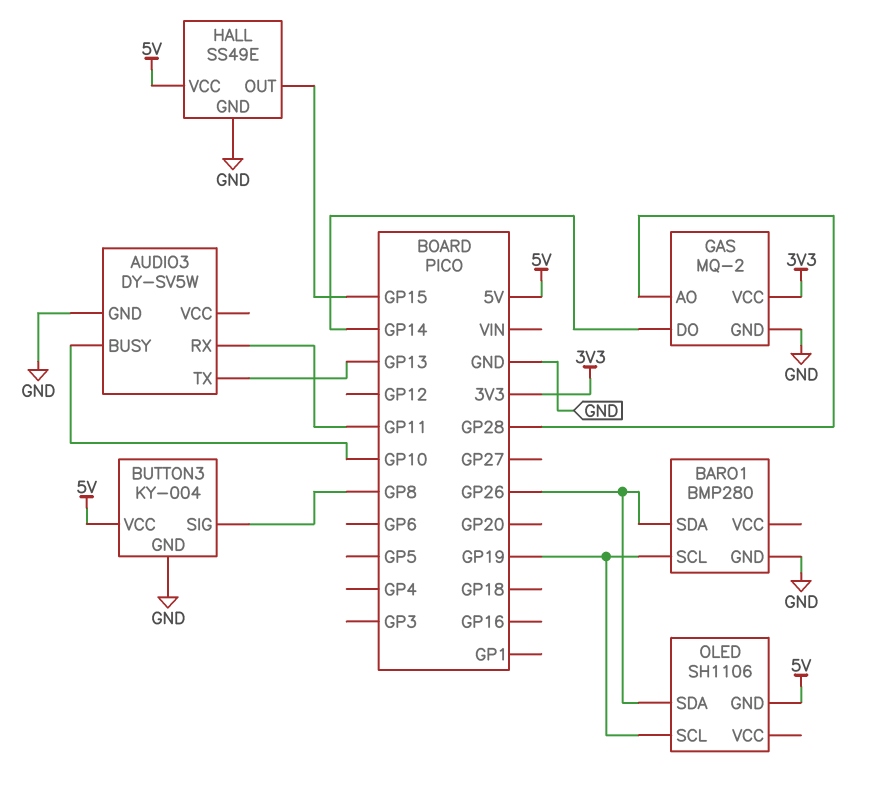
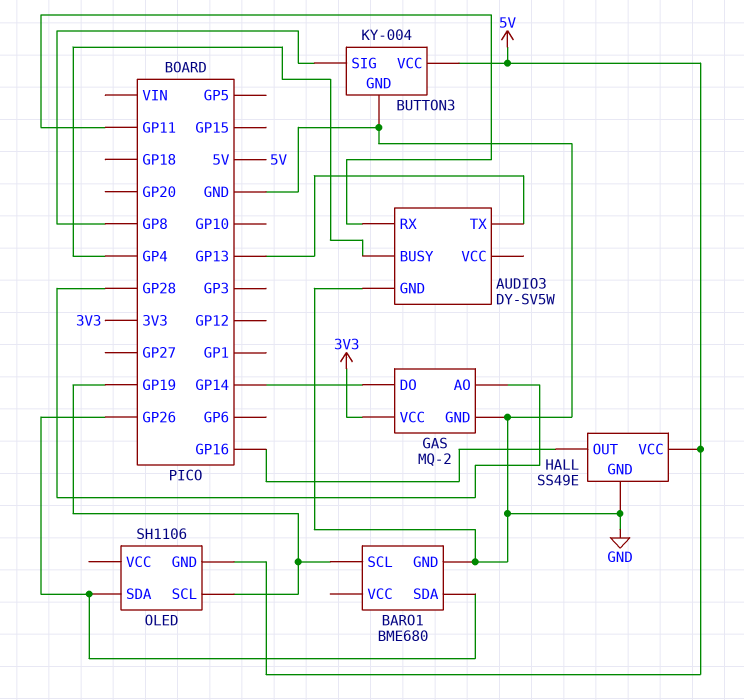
AUDIO3 pin BUSY: GP10 -> GP4
BARO1: BMP280 -> BME680
HALL pin OUT: GP15 -> GP16

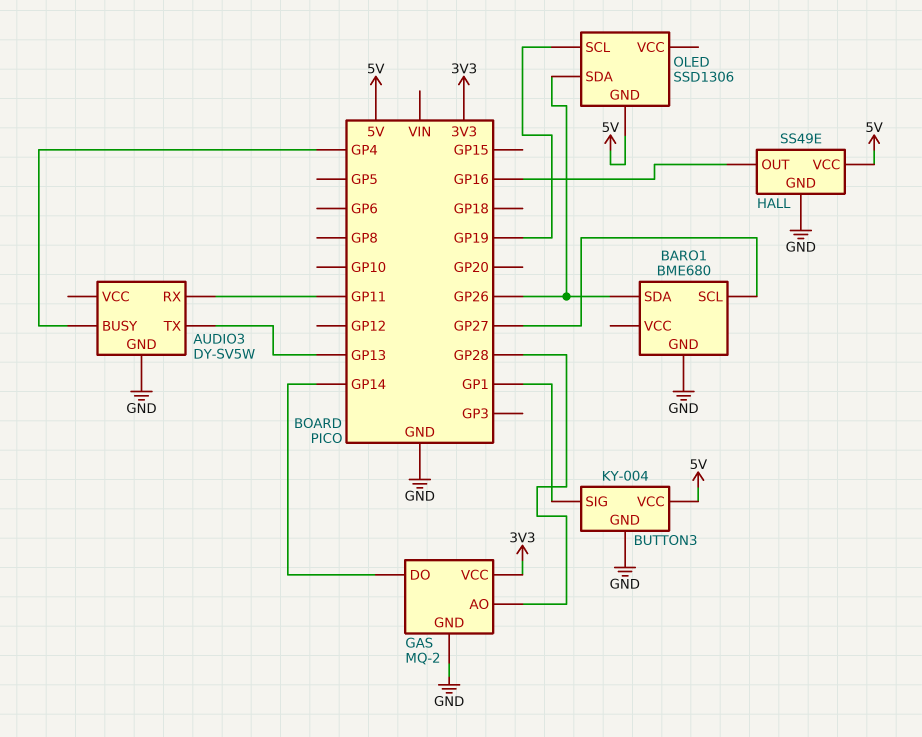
BARO1 pin SCL: GP19 -> GP27
BUTTON3 pin SIG: GP8 -> GP1
OLED: SH1106 -> SSD1306

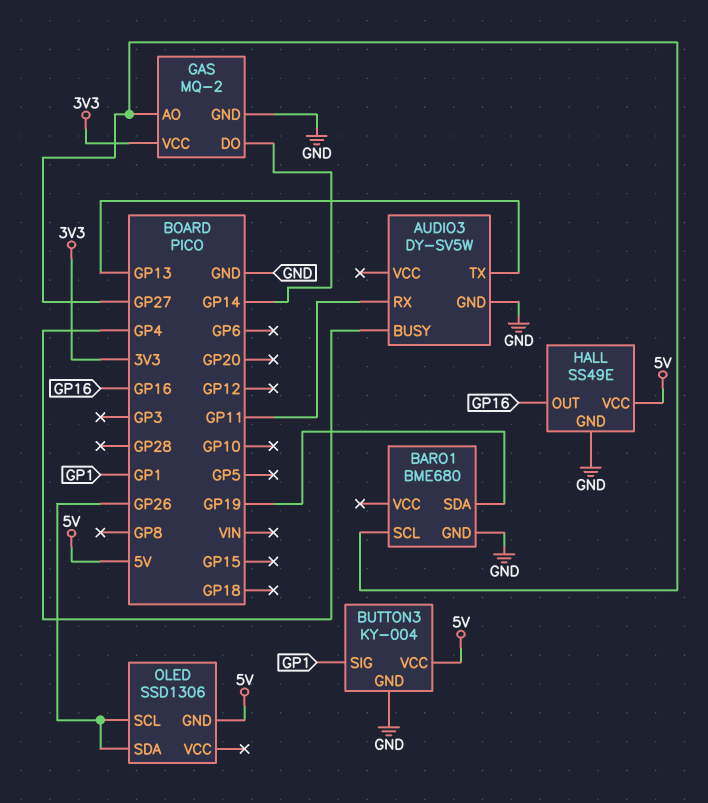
BARO1 pin SDA: GP26 -> GP19
GAS pin AO: GP28 -> GP27
OLED pin SCL: GP19 -> GP26

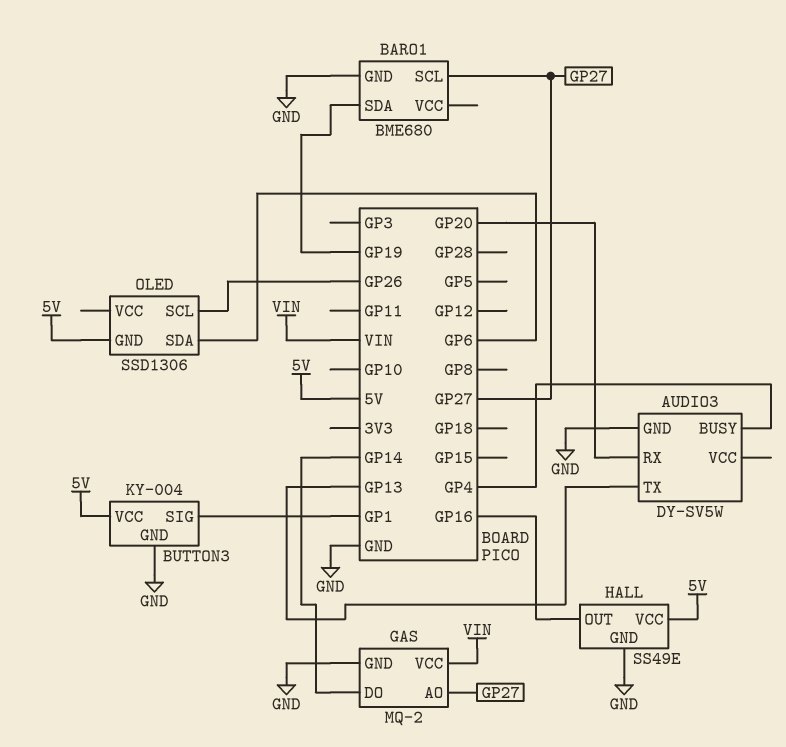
AUDIO3 pin RX: GP11 -> GP20
GAS pin VCC: 3V3 -> VIN
OLED pin SDA: GP26 -> GP6

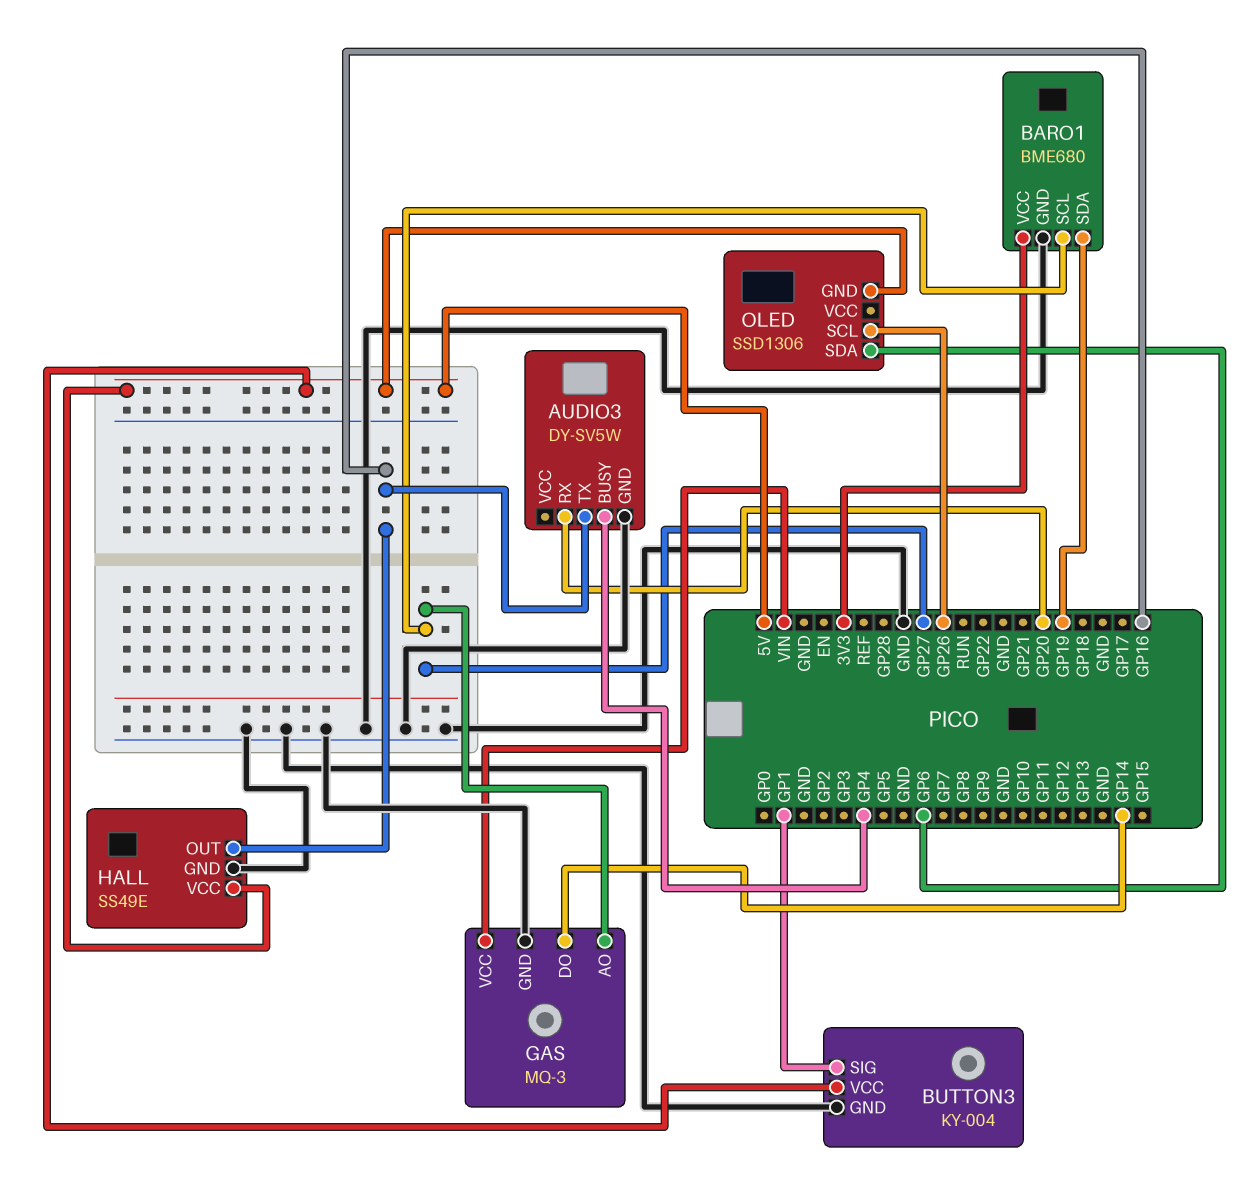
AUDIO3 pin TX: GP13 -> GP16
BARO1 pin VCC: none -> 3V3
GAS: MQ-2 -> MQ-3

